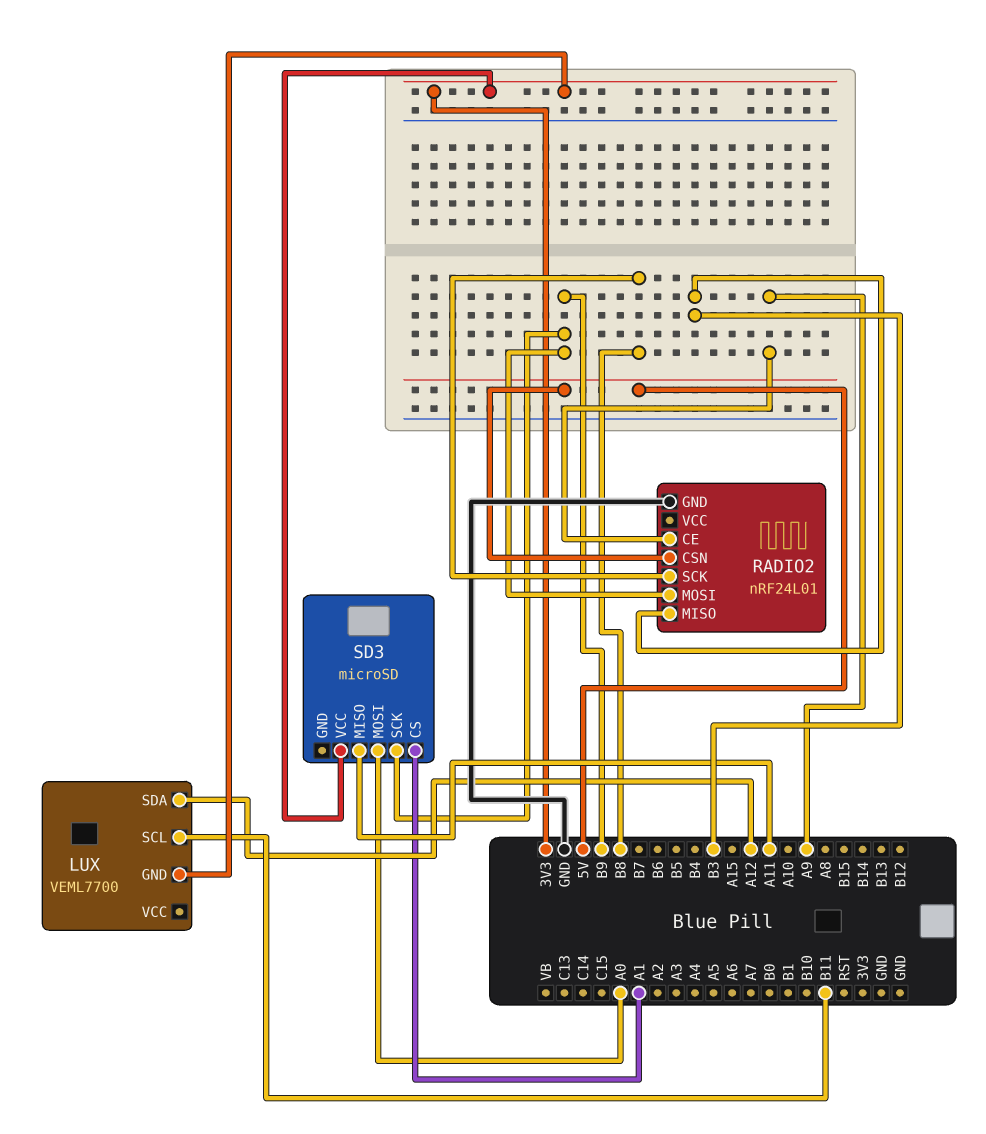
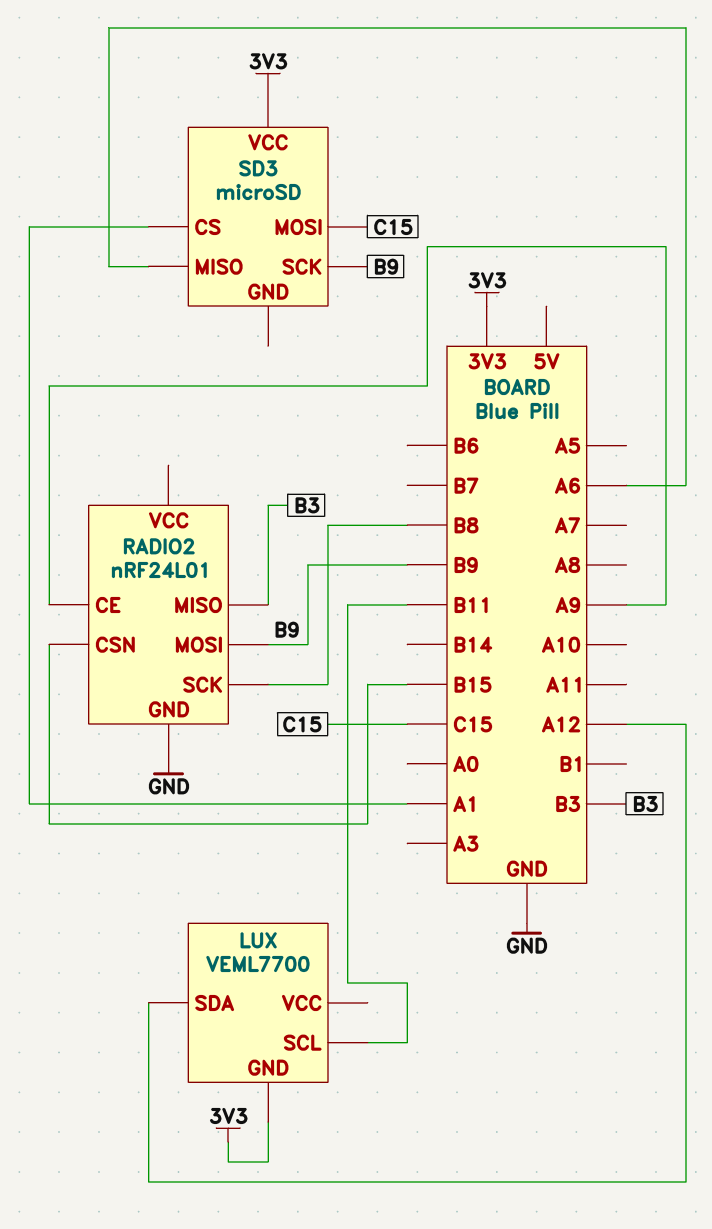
RADIO2 pin CSN: 5V -> B15
SD3 pin MISO: A11 -> A6
SD3 pin MOSI: A0 -> C15

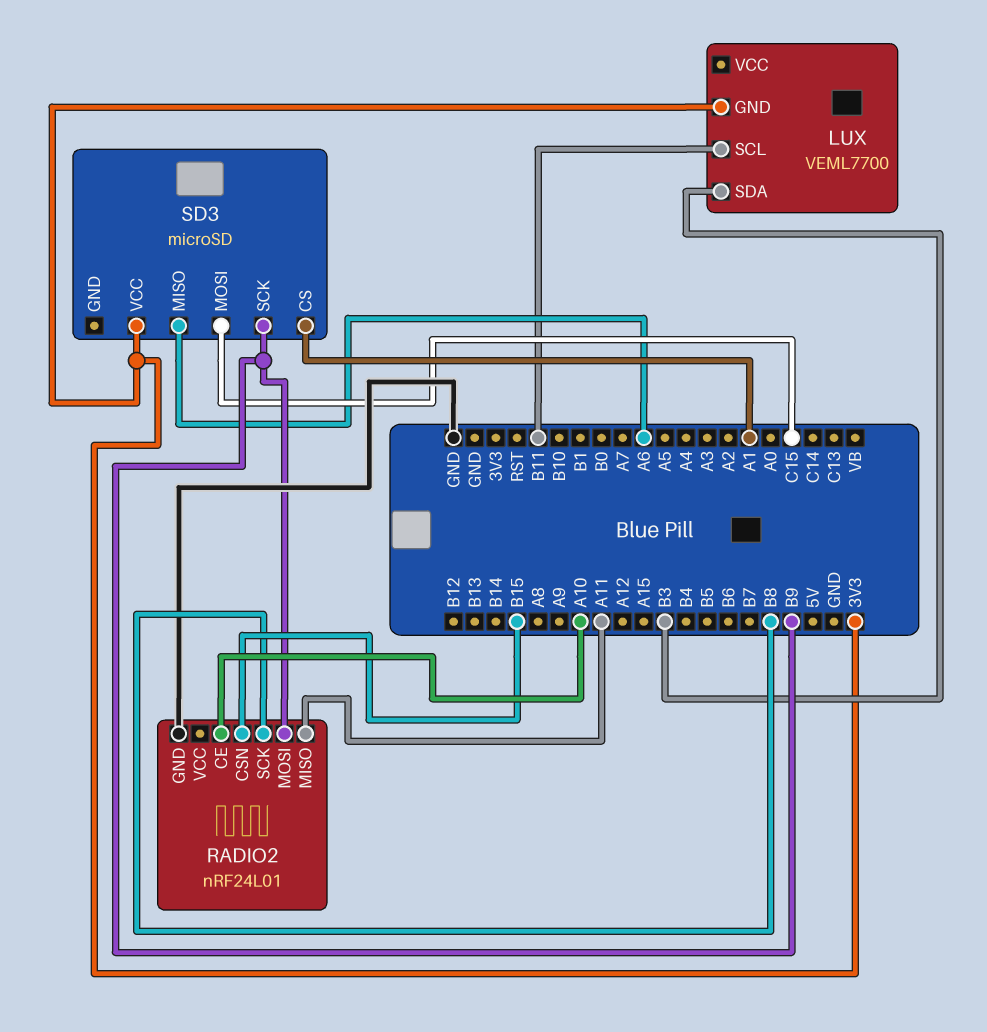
LUX pin SDA: A12 -> B3
RADIO2 pin CE: A9 -> A10
RADIO2 pin MISO: B3 -> A11

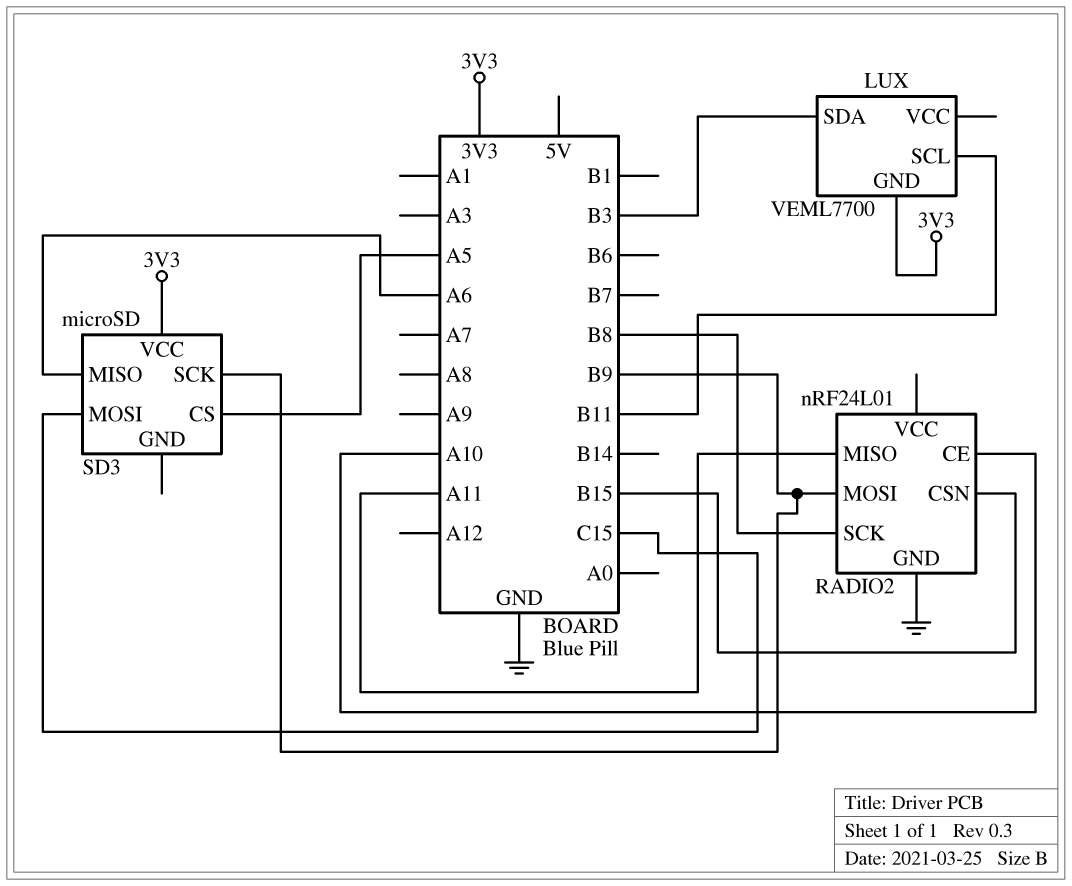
SD3 pin CS: A1 -> A5

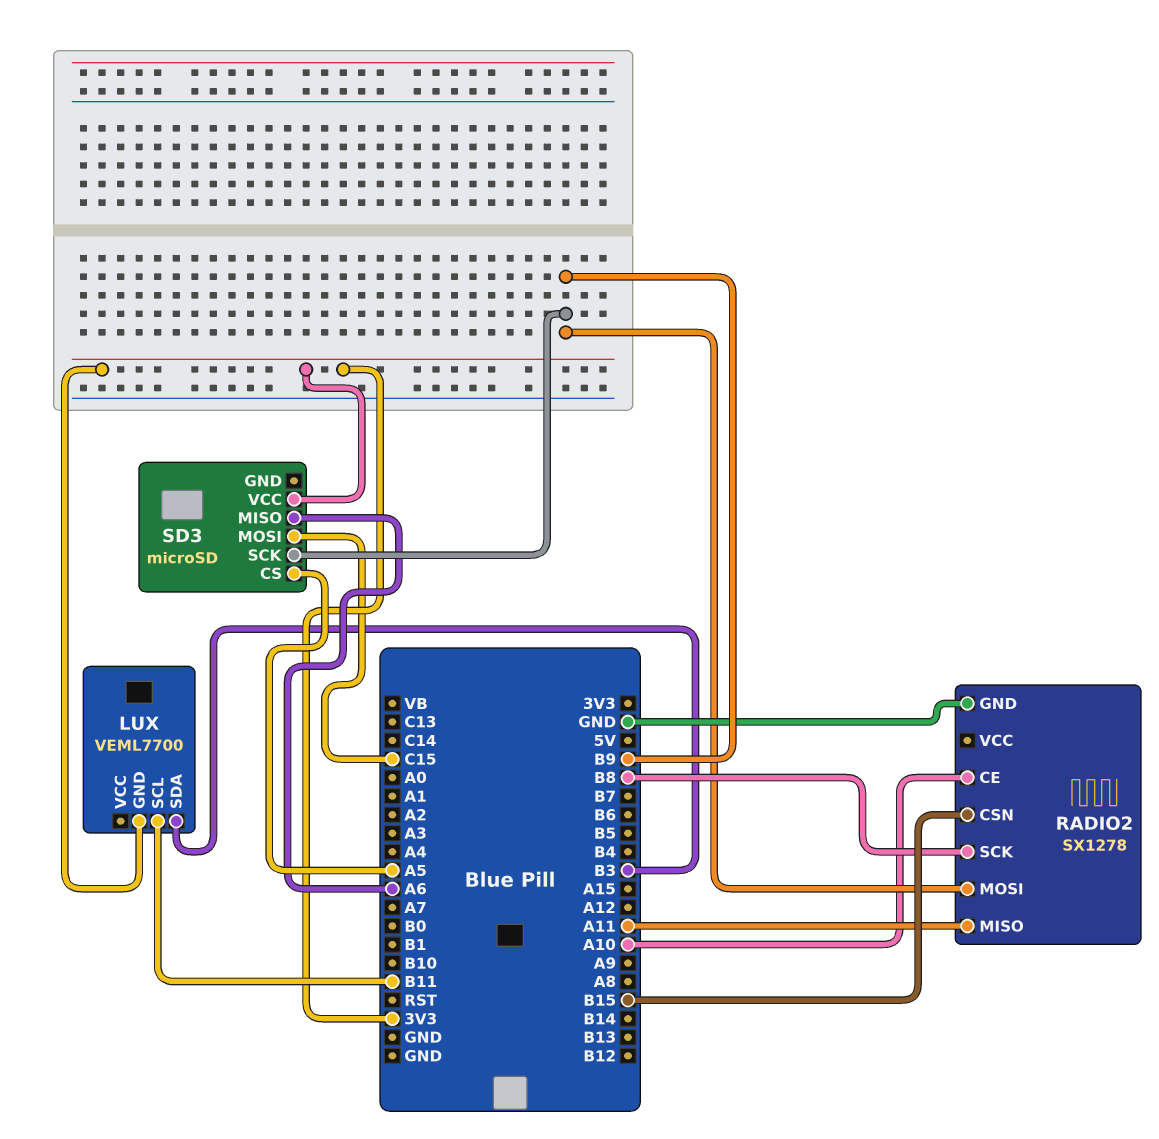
RADIO2: nRF24L01 -> SX1278

